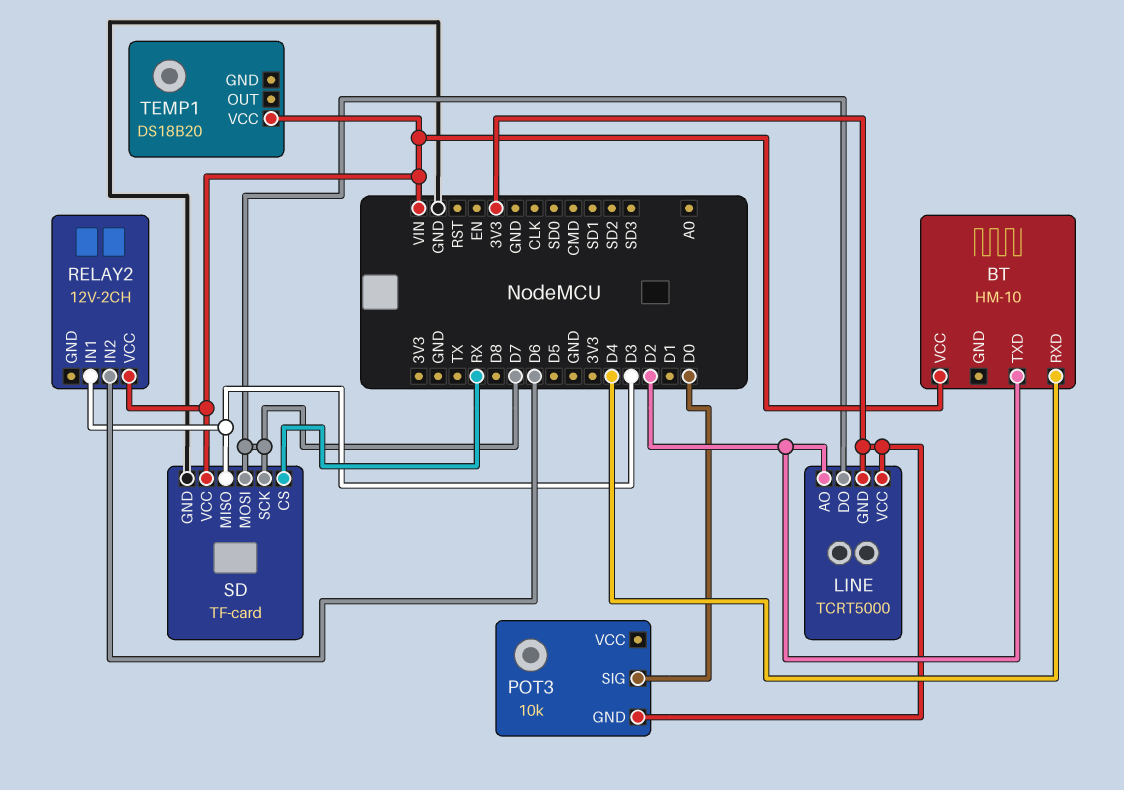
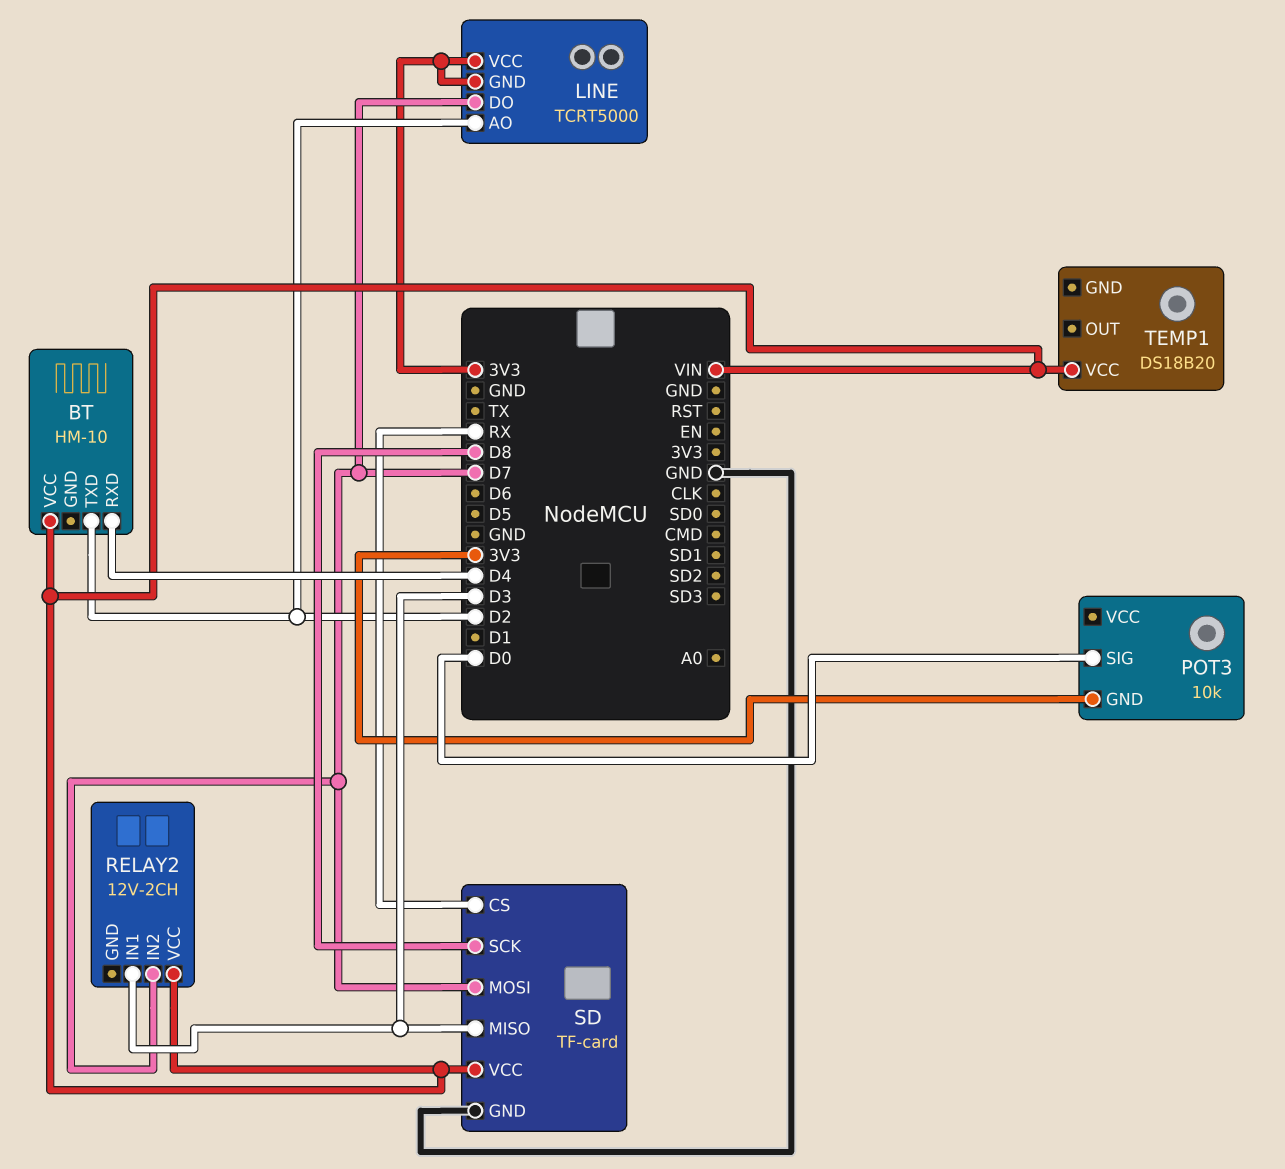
RELAY2 pin IN2: D6 -> D7
SD pin SCK: D7 -> D8

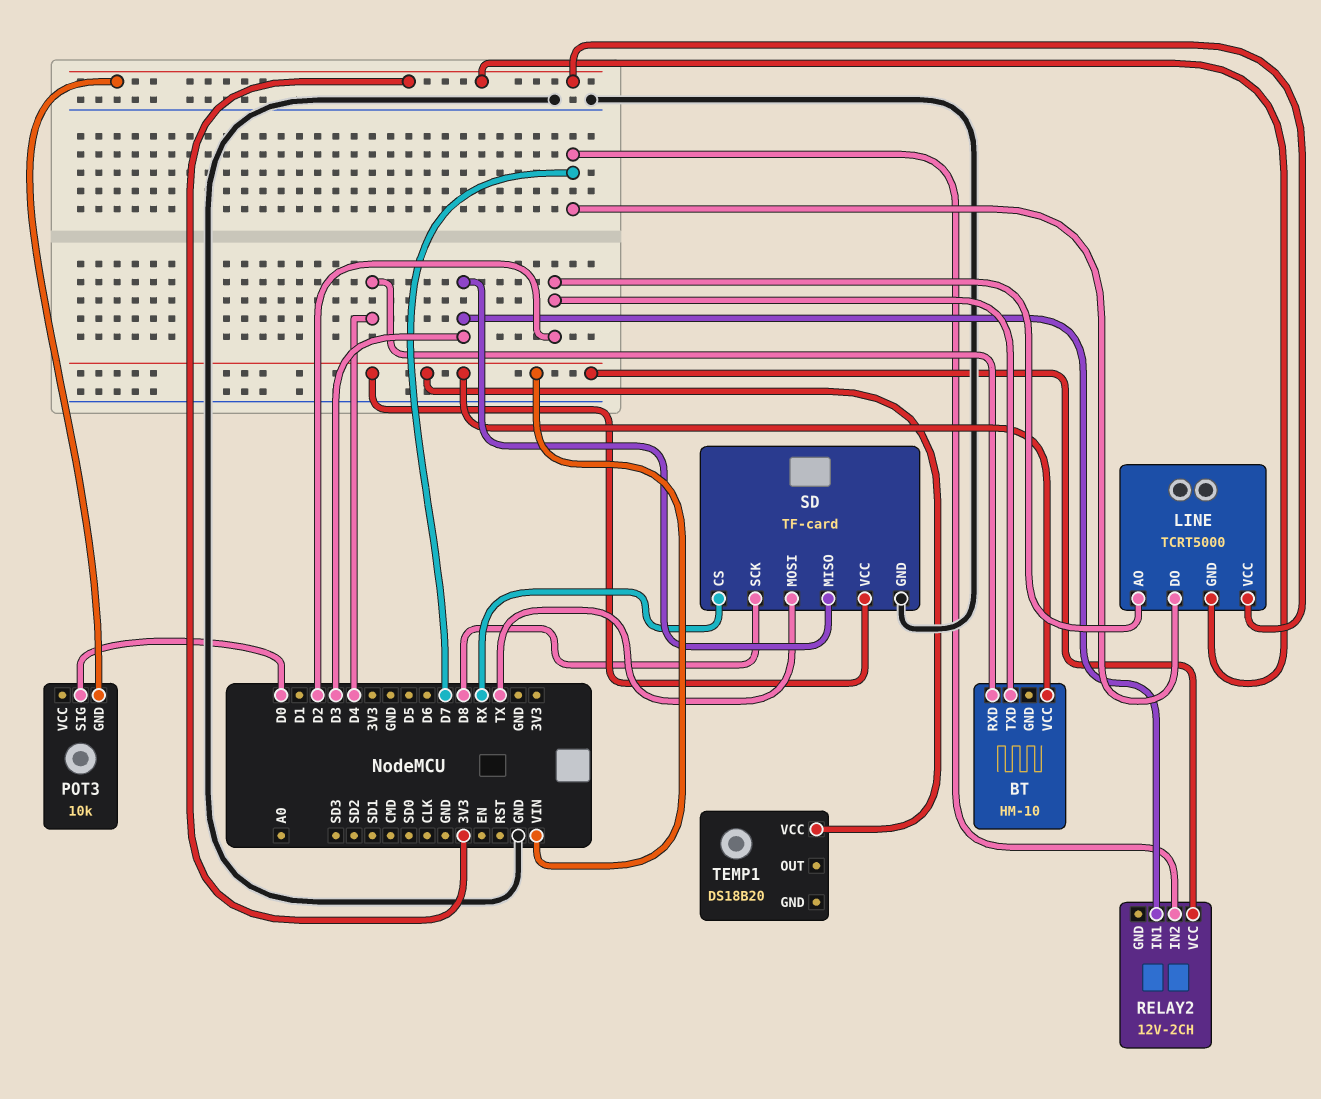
SD pin MOSI: D7 -> TX

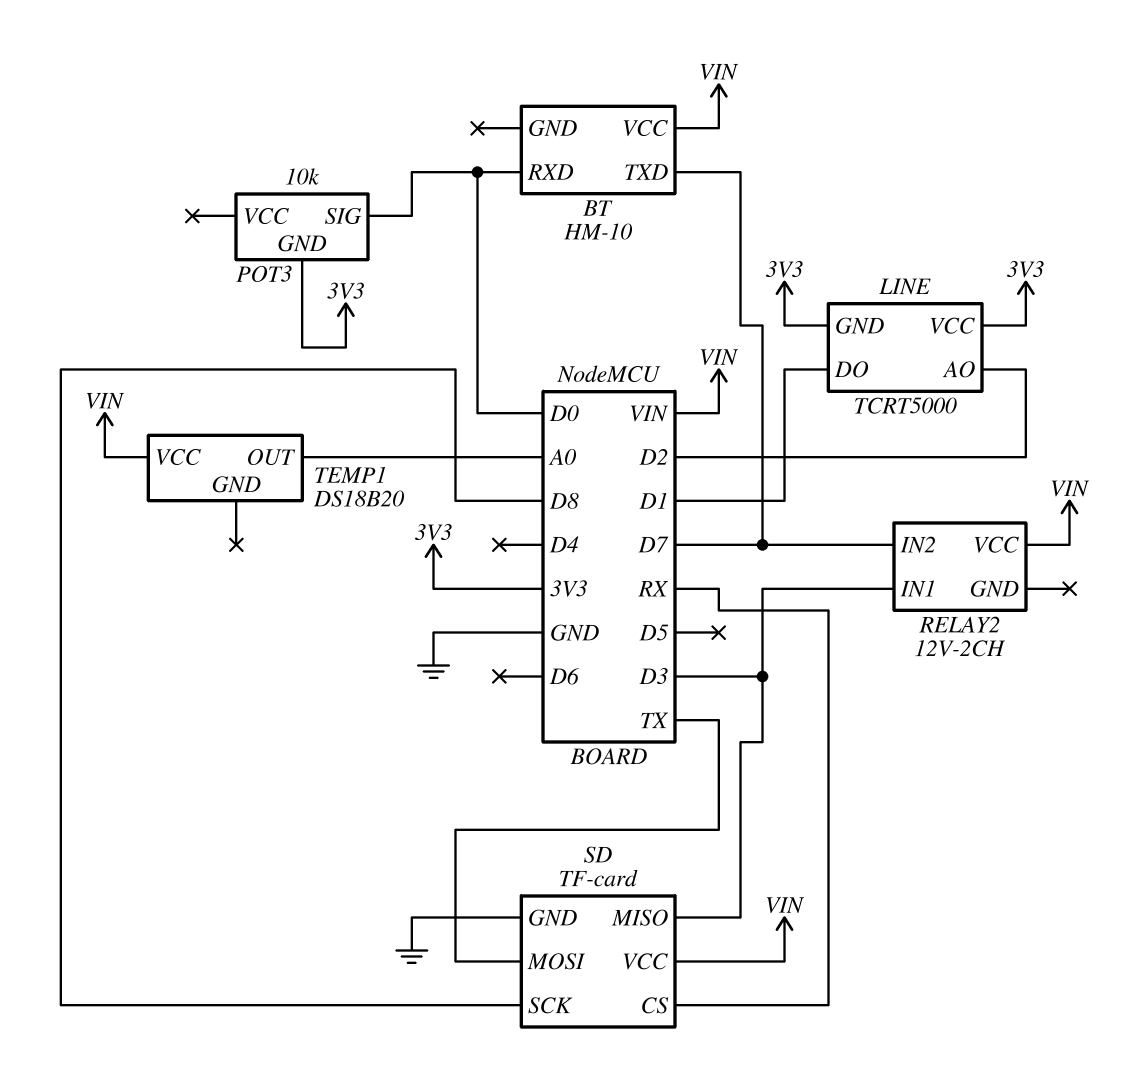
BT pin RXD: D4 -> D0
BT pin TXD: D2 -> D7
LINE pin DO: D7 -> D1
TEMP1 pin OUT: none -> A0

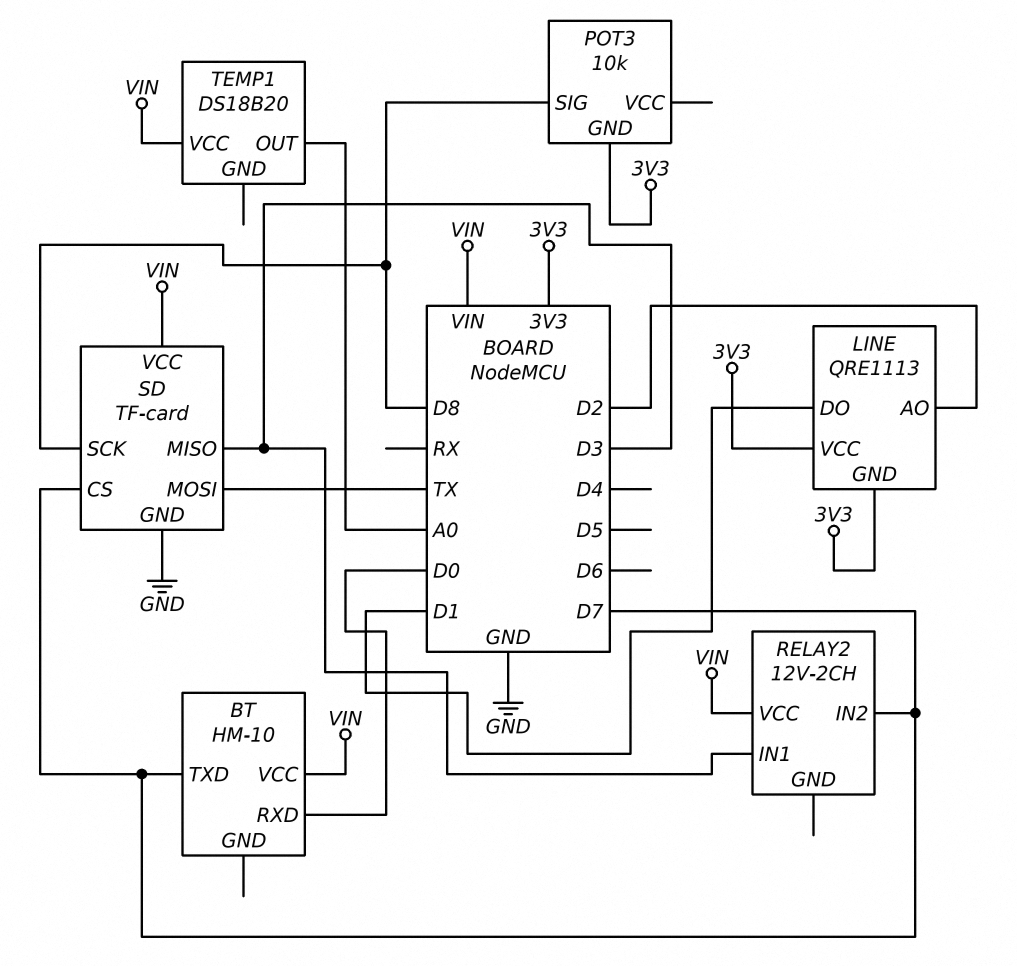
LINE: TCRT5000 -> QRE1113
POT3 pin SIG: D0 -> D8
SD pin CS: RX -> D7

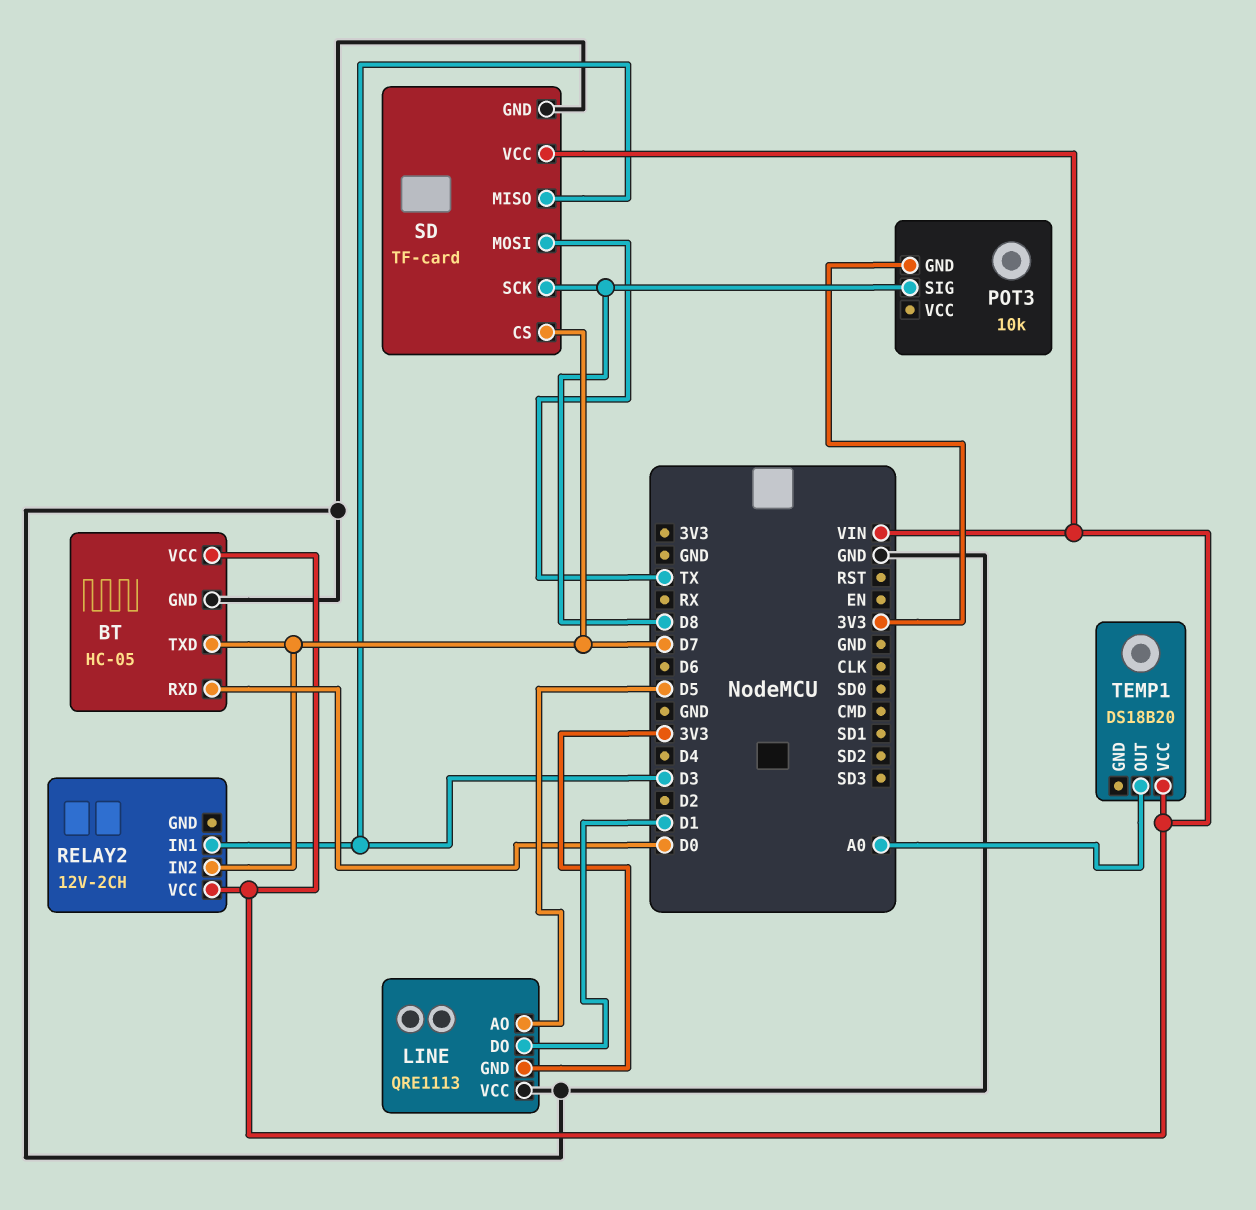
BT: HM-10 -> HC-05
BT pin GND: none -> GND
LINE pin AO: D2 -> D5
LINE pin VCC: 3V3 -> GND

